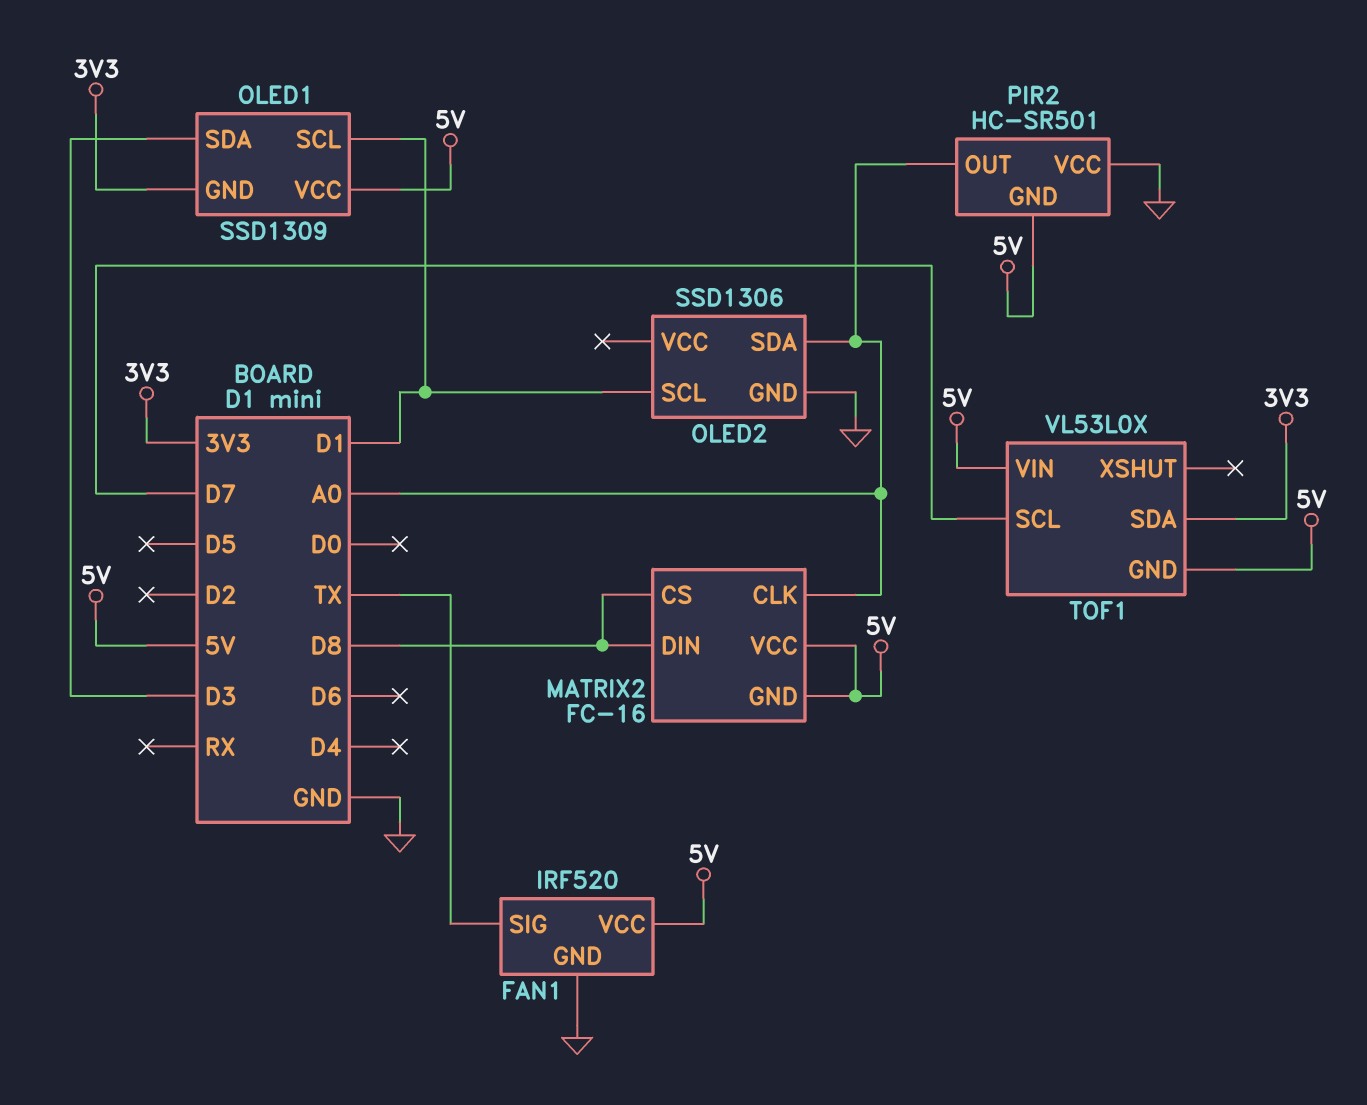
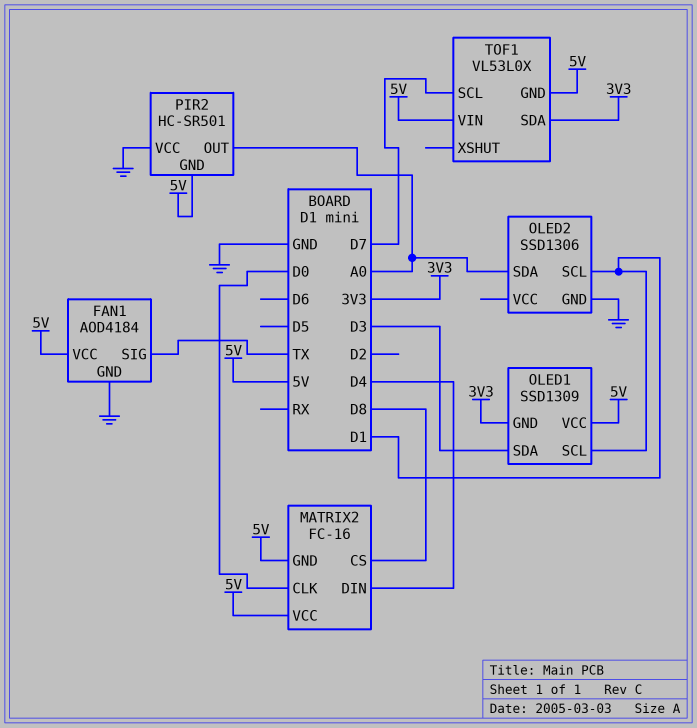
FAN1: IRF520 -> AOD4184
MATRIX2 pin CLK: A0 -> D0
MATRIX2 pin DIN: D8 -> D4

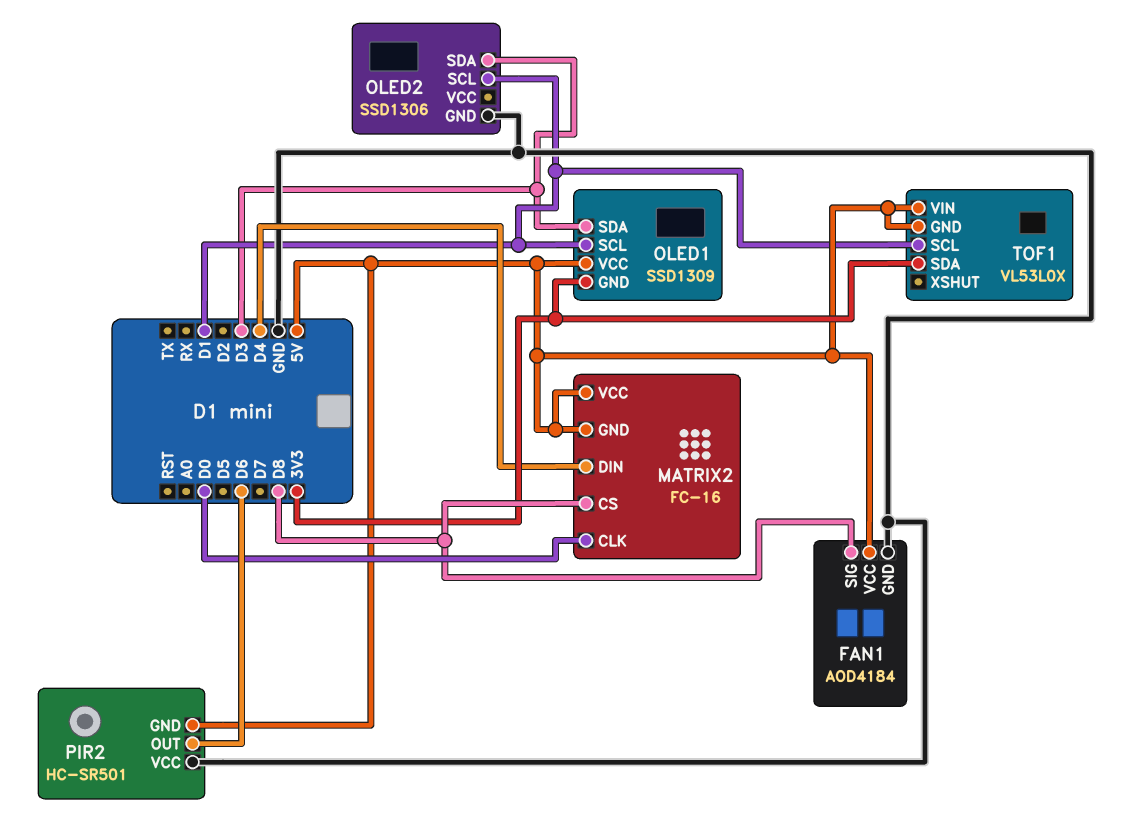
FAN1 pin SIG: TX -> D8
OLED2 pin SDA: A0 -> D3
PIR2 pin OUT: A0 -> D6
TOF1 pin SCL: D7 -> D1

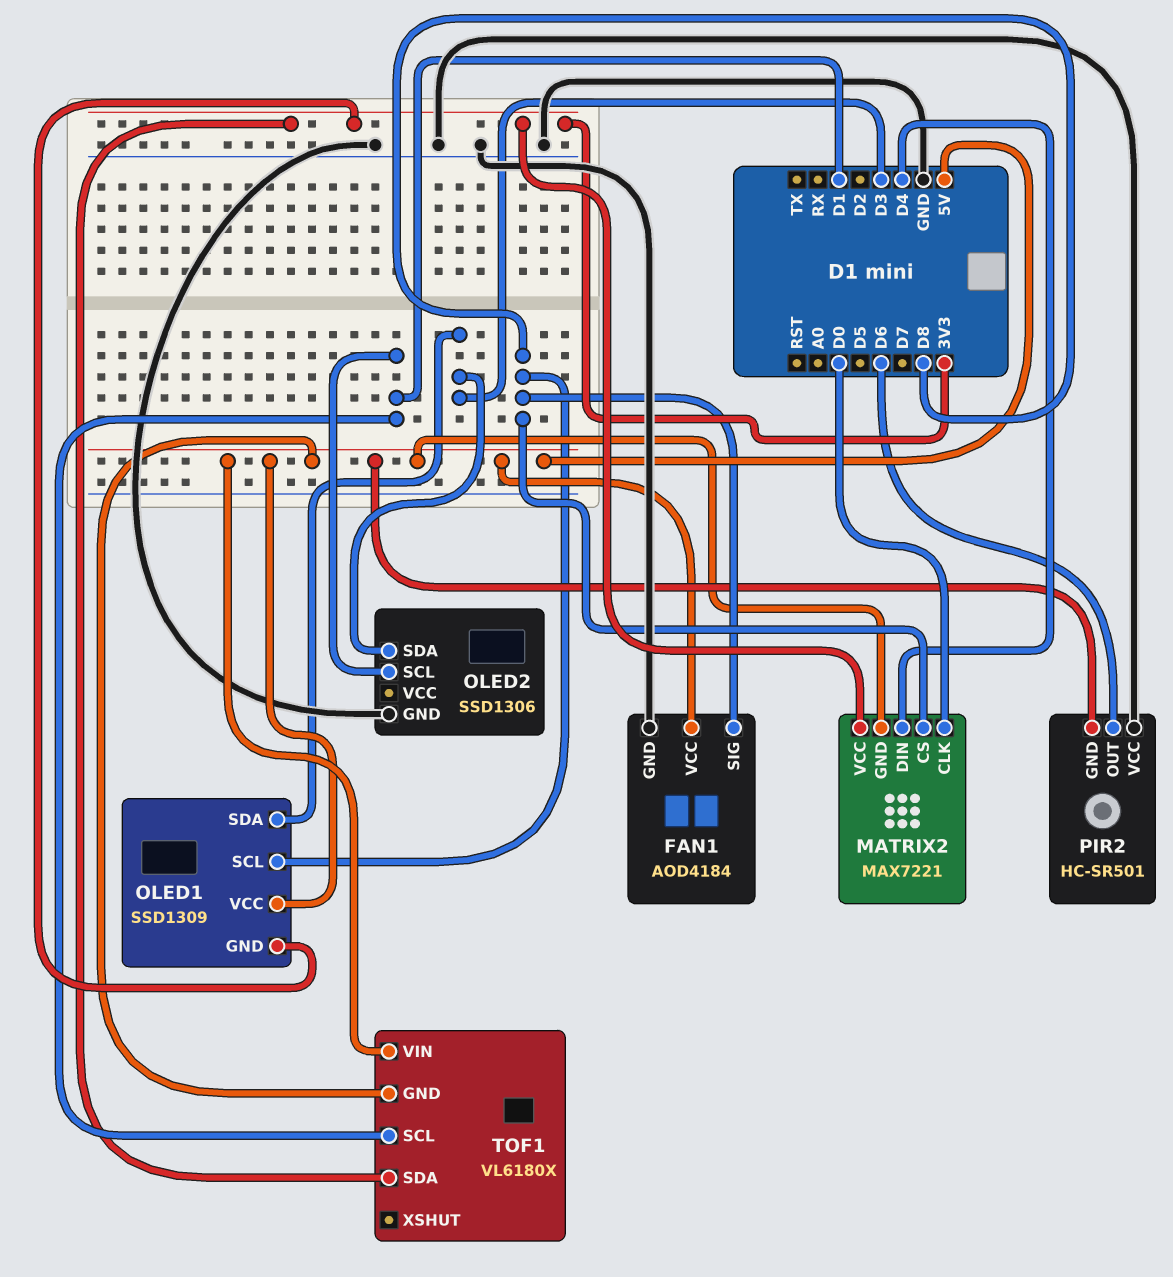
MATRIX2: FC-16 -> MAX7221
MATRIX2 pin VCC: 5V -> 3V3
OLED1 pin SCL: D1 -> D8
TOF1: VL53L0X -> VL6180X

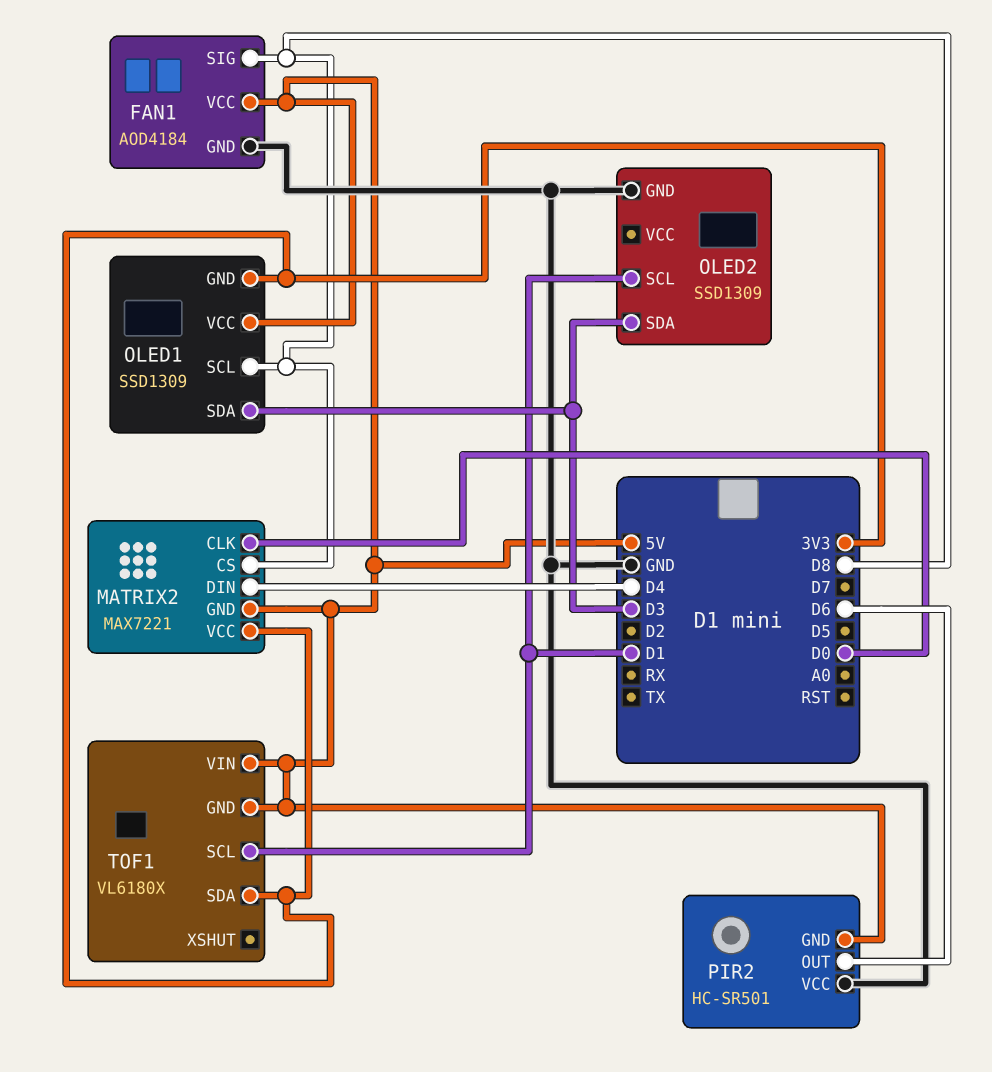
OLED2: SSD1306 -> SSD1309

